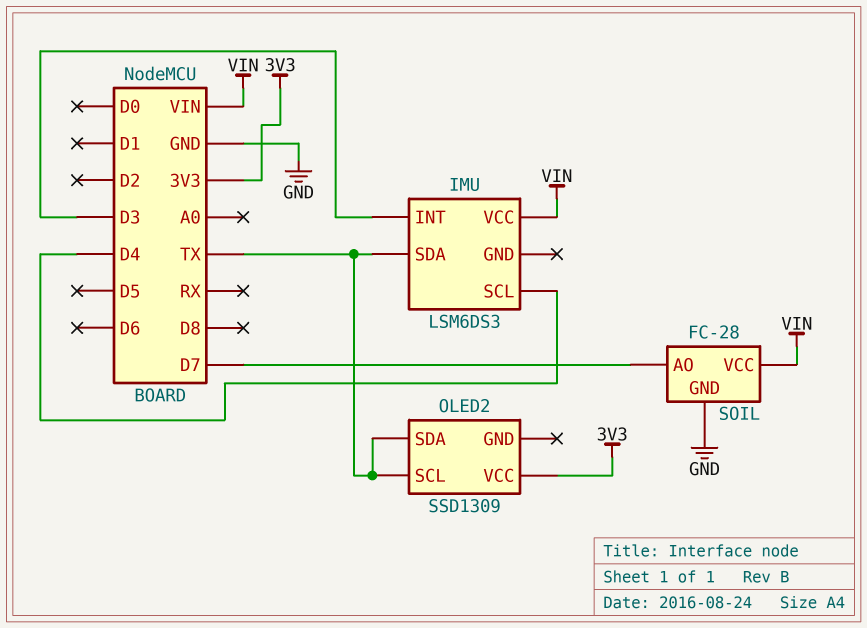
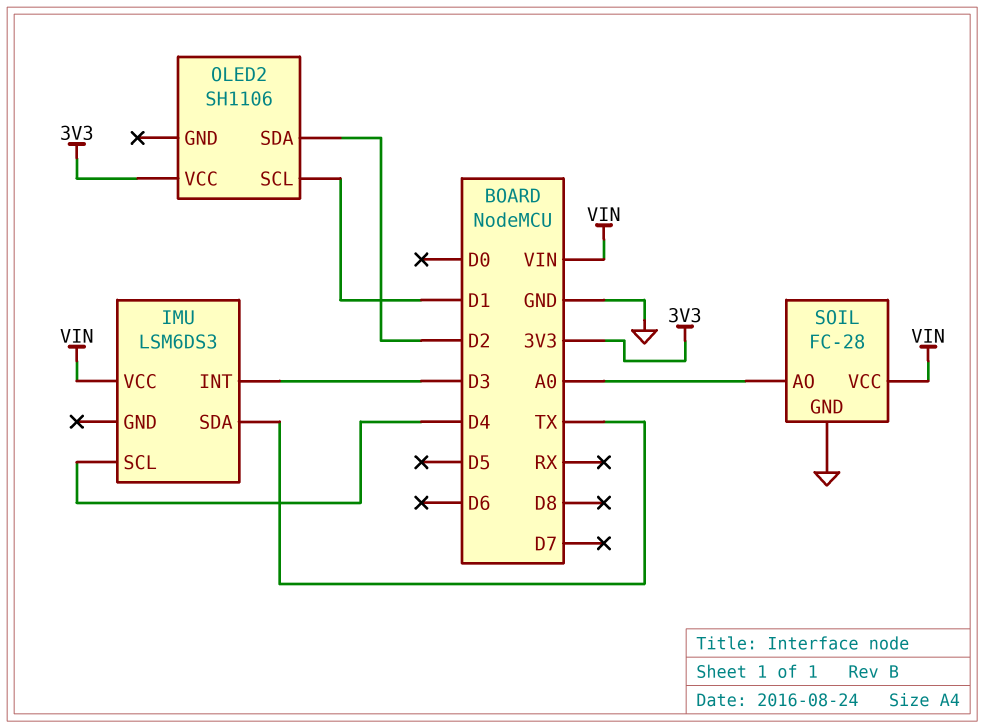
OLED2: SSD1309 -> SH1106
OLED2 pin SCL: TX -> D1
OLED2 pin SDA: TX -> D2
SOIL pin AO: D7 -> A0

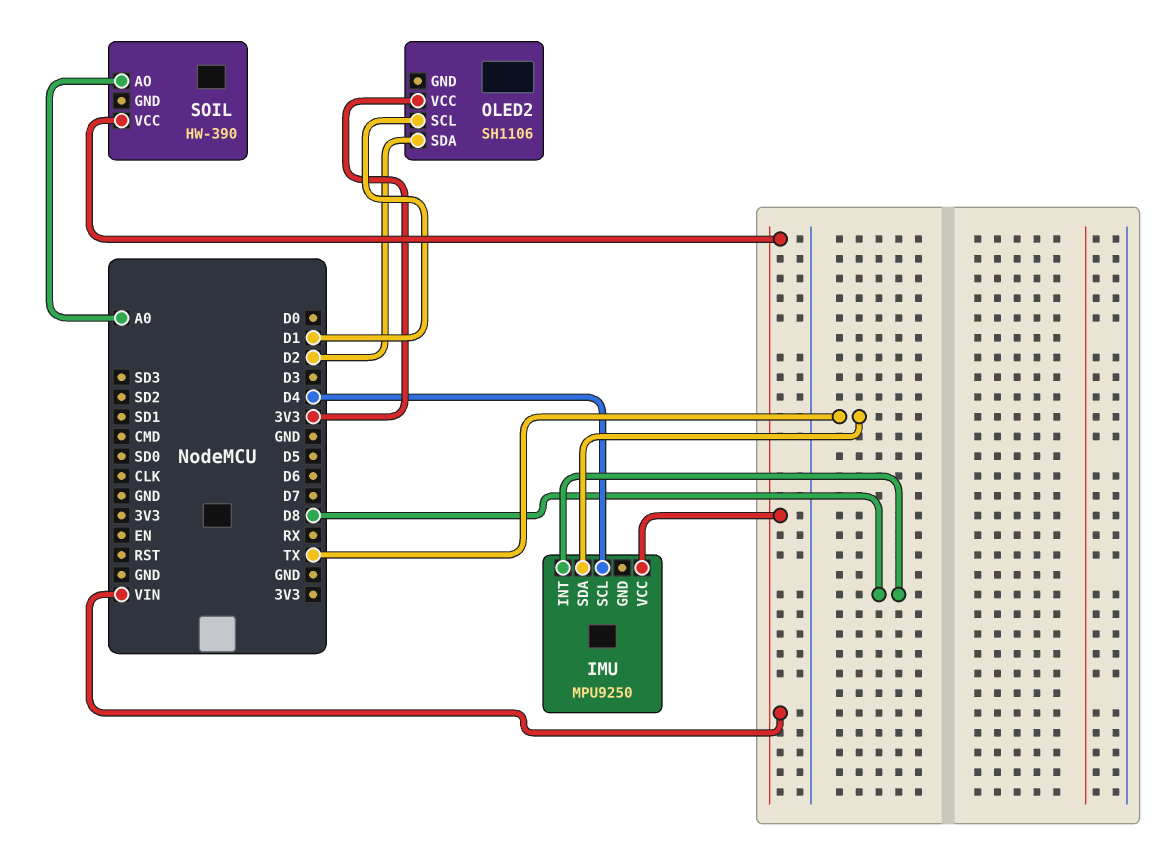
IMU: LSM6DS3 -> MPU9250
IMU pin INT: D3 -> D8
SOIL: FC-28 -> HW-390
SOIL pin GND: GND -> none

